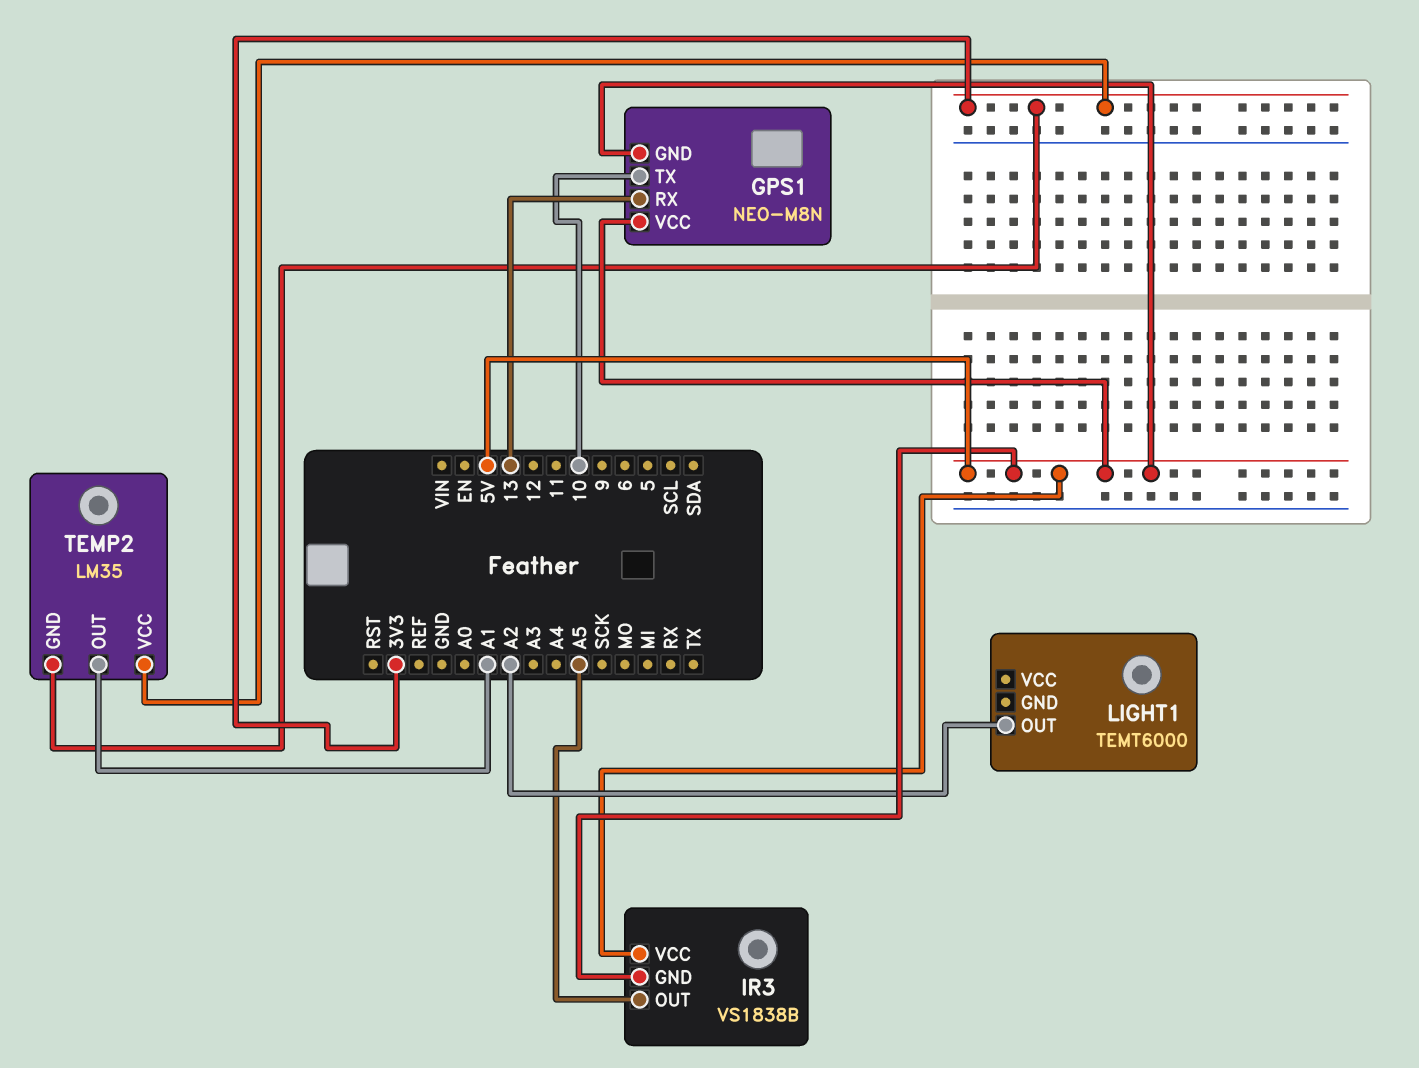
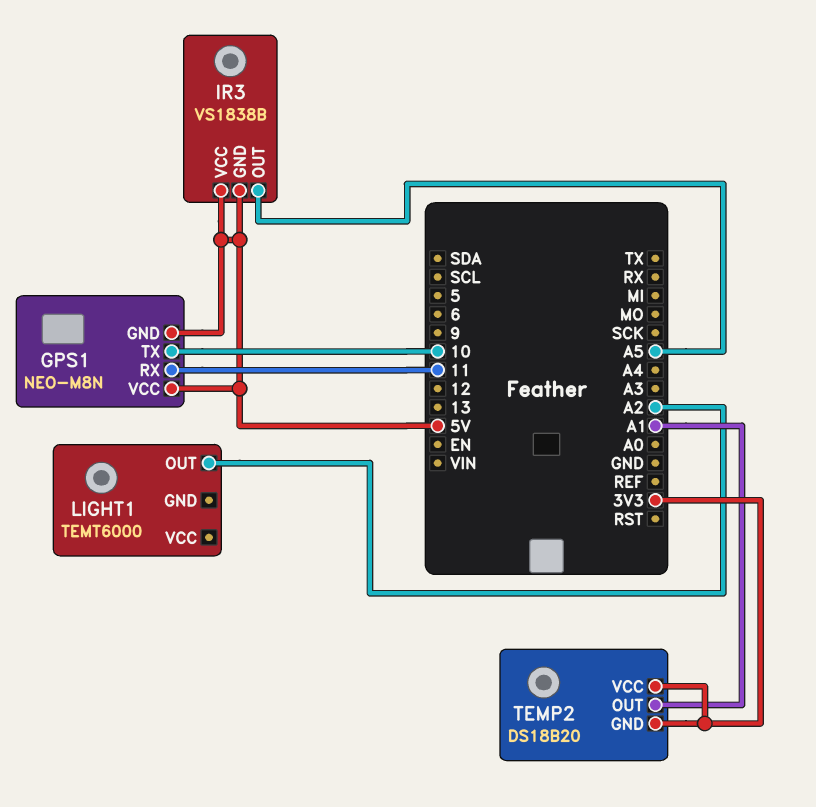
GPS1 pin RX: 13 -> 11
TEMP2: LM35 -> DS18B20

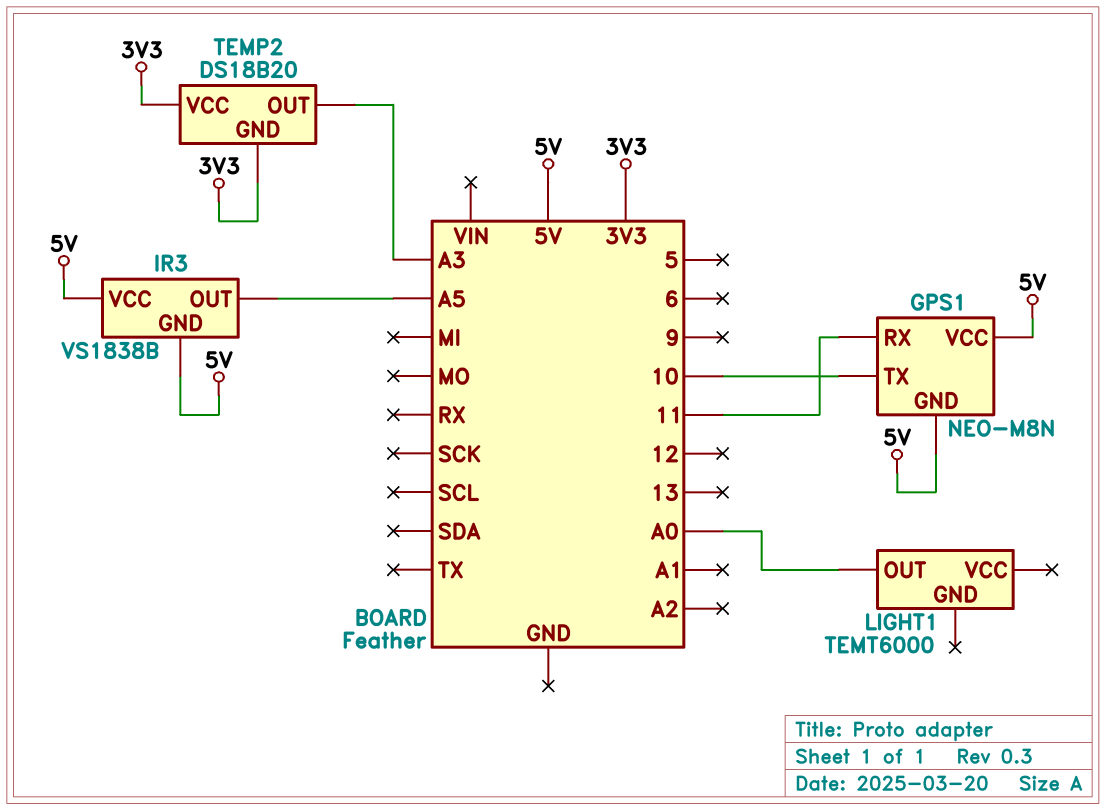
LIGHT1 pin OUT: A2 -> A0
TEMP2 pin OUT: A1 -> A3

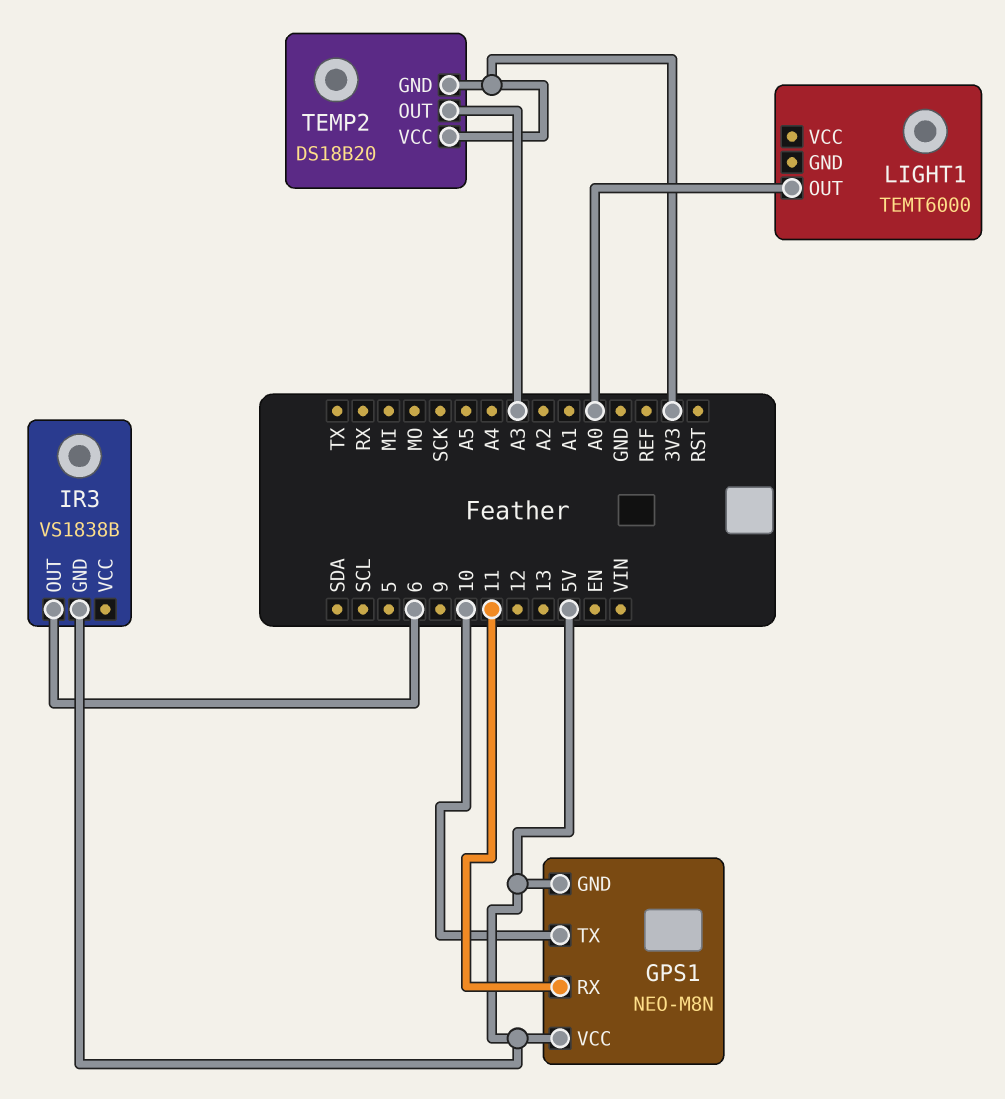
IR3 pin OUT: A5 -> 6
IR3 pin VCC: 5V -> none

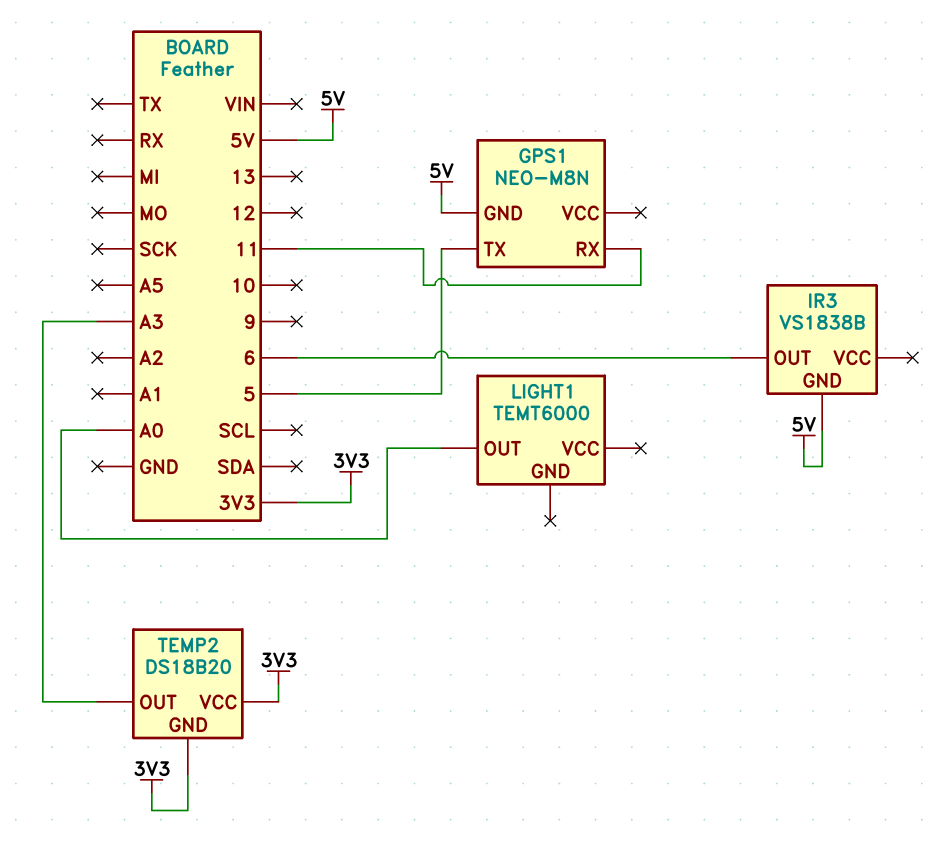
GPS1 pin TX: 10 -> 5
GPS1 pin VCC: 5V -> none

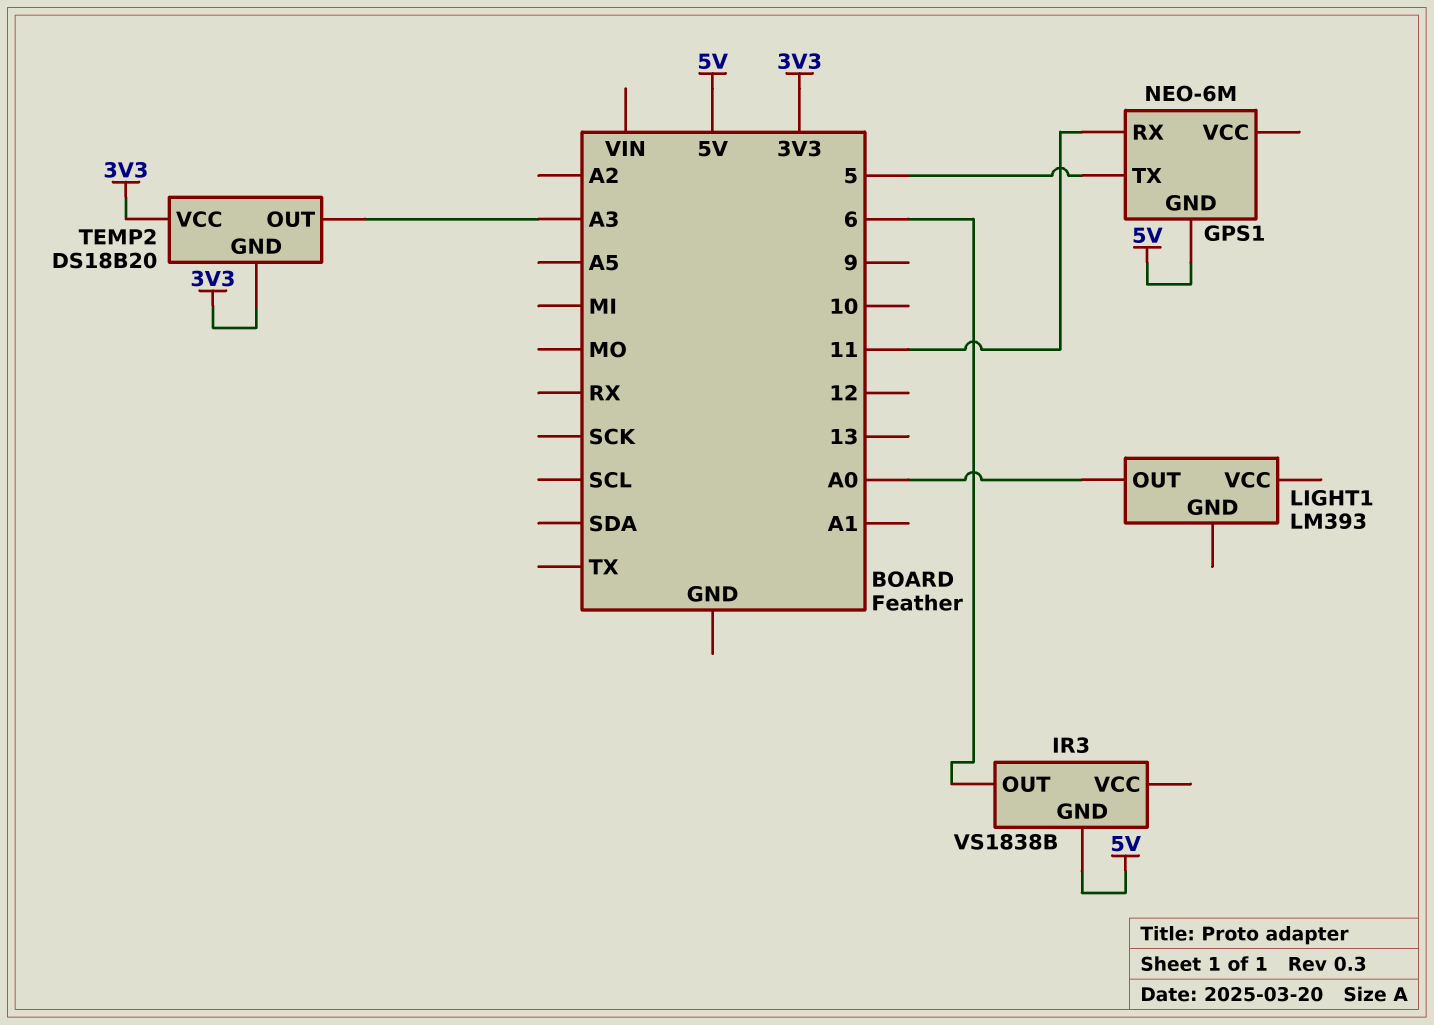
GPS1: NEO-M8N -> NEO-6M
LIGHT1: TEMT6000 -> LM393

